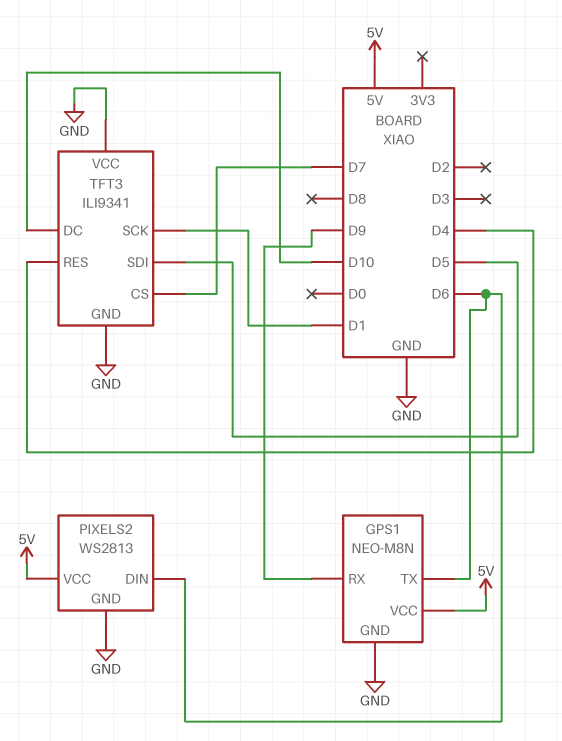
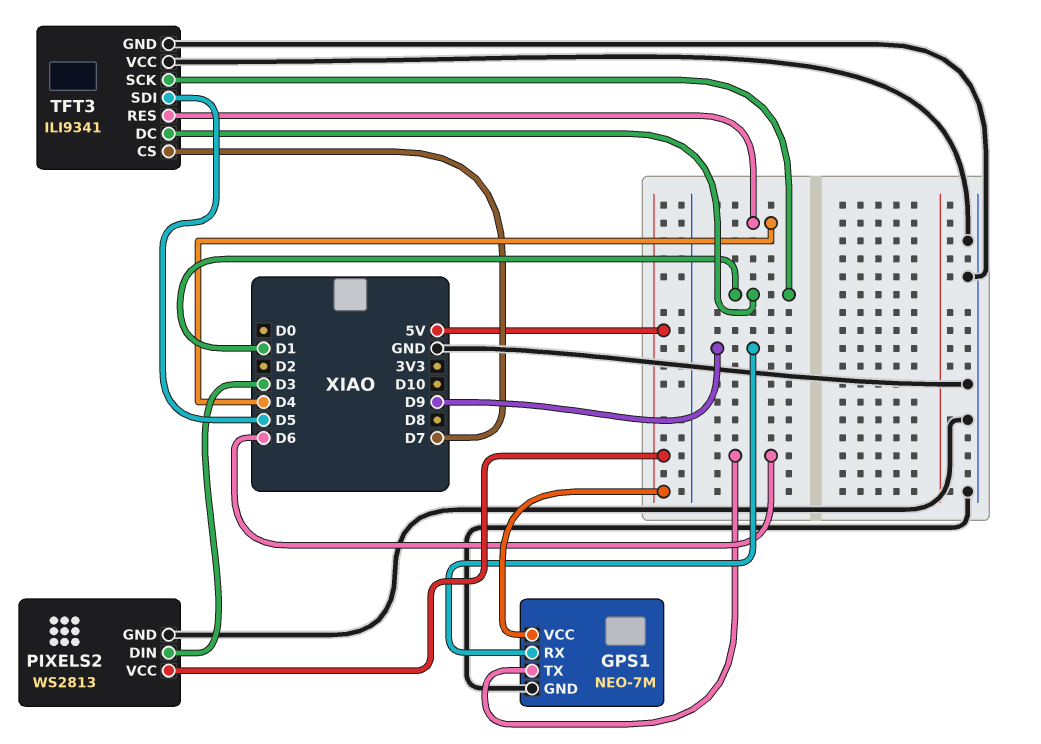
GPS1: NEO-M8N -> NEO-7M
PIXELS2 pin DIN: D6 -> D3
TFT3 pin DC: D10 -> D1

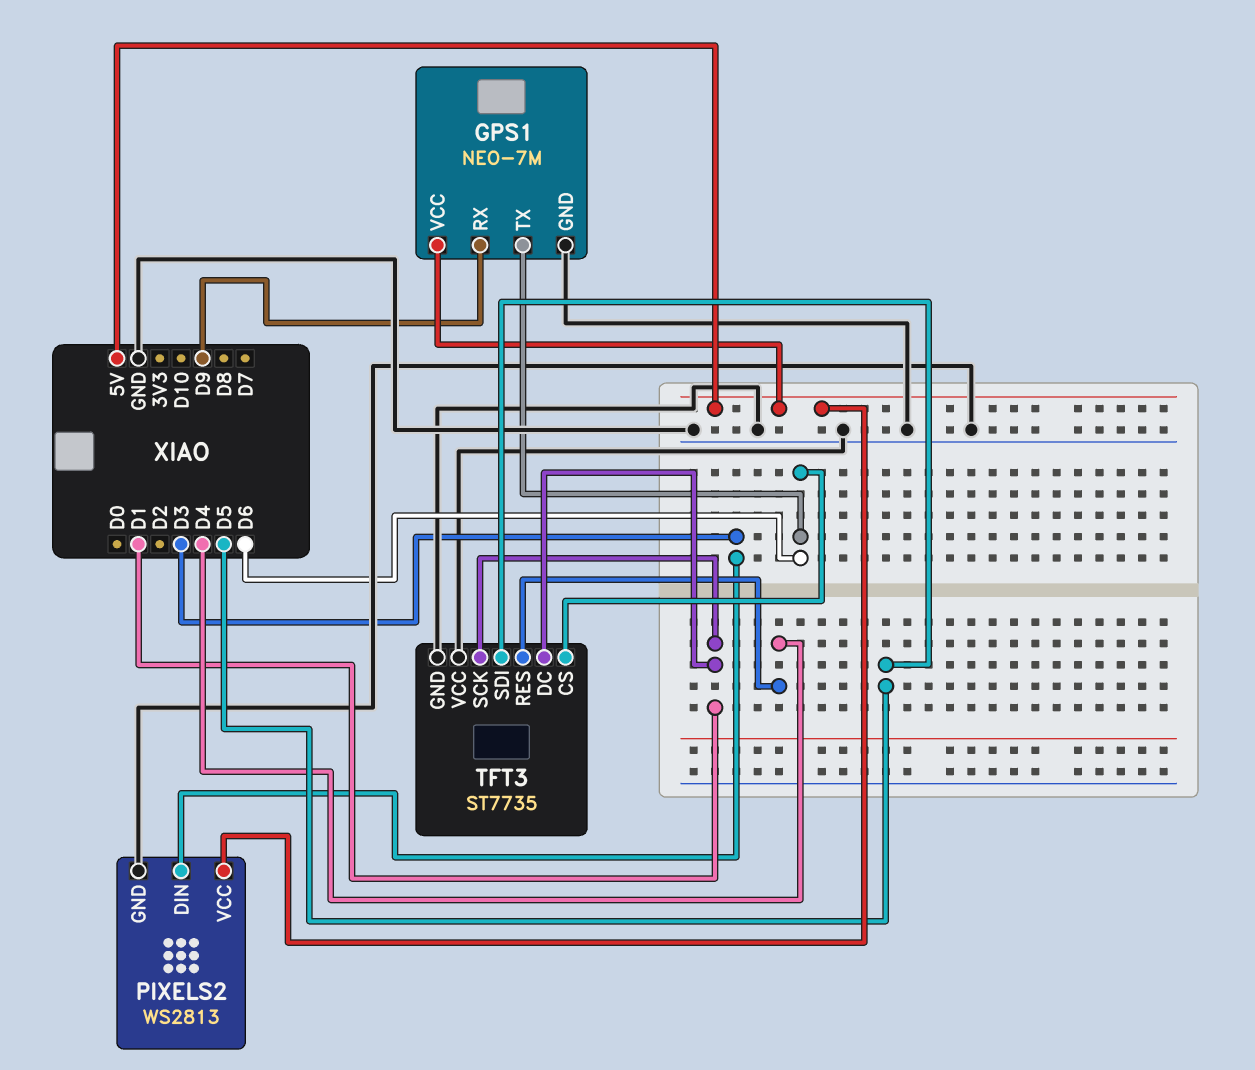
TFT3: ILI9341 -> ST7735
TFT3 pin CS: D7 -> D6

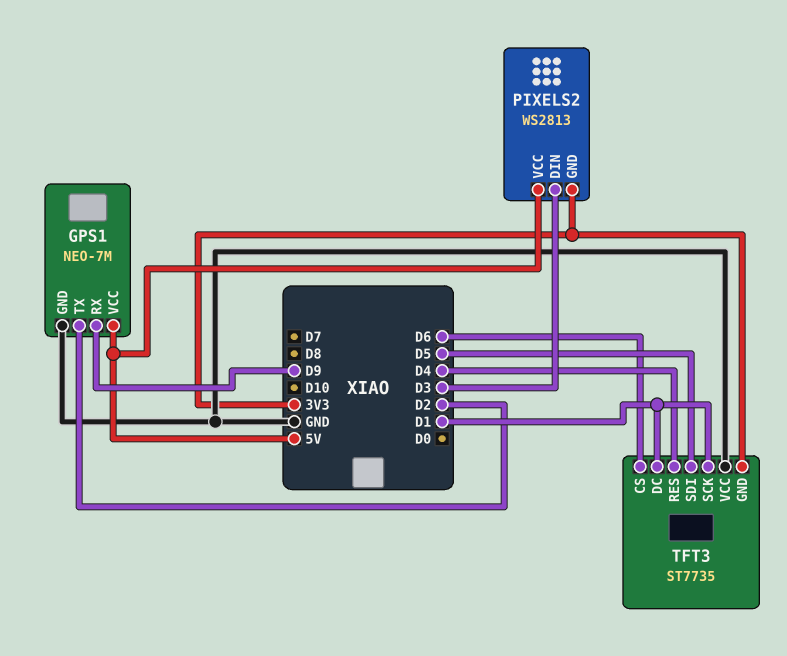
GPS1 pin TX: D6 -> D2
PIXELS2 pin GND: GND -> 3V3
TFT3 pin GND: GND -> 3V3

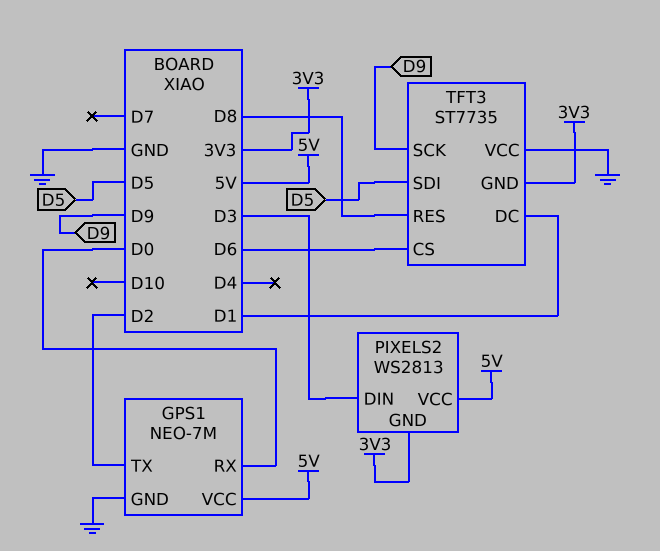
GPS1 pin RX: D9 -> D0
TFT3 pin RES: D4 -> D8
TFT3 pin SCK: D1 -> D9

